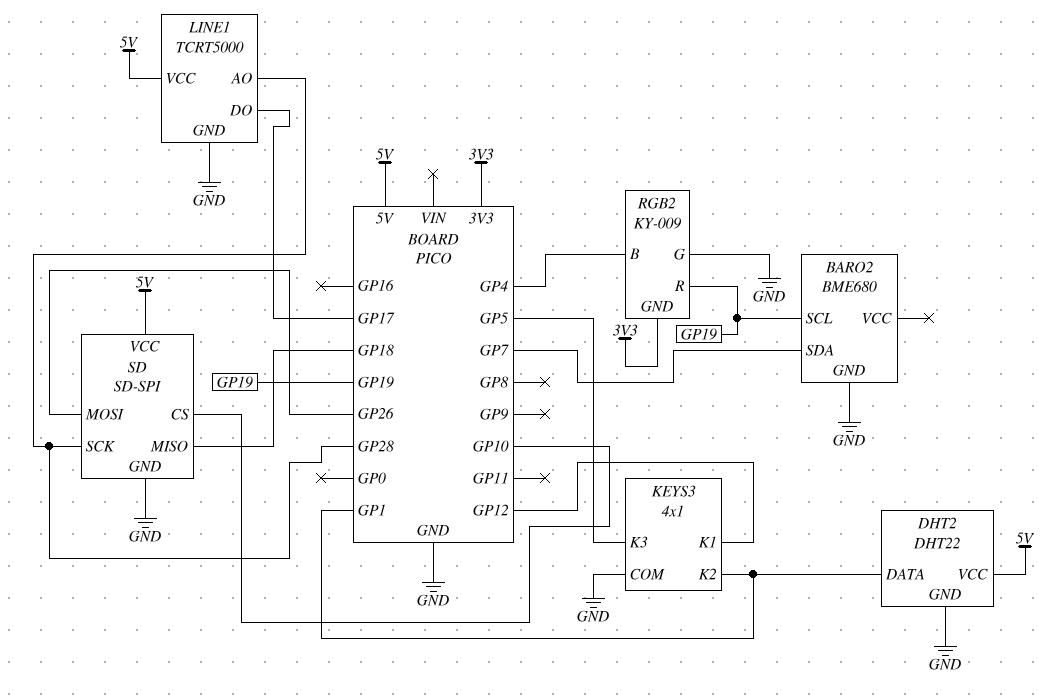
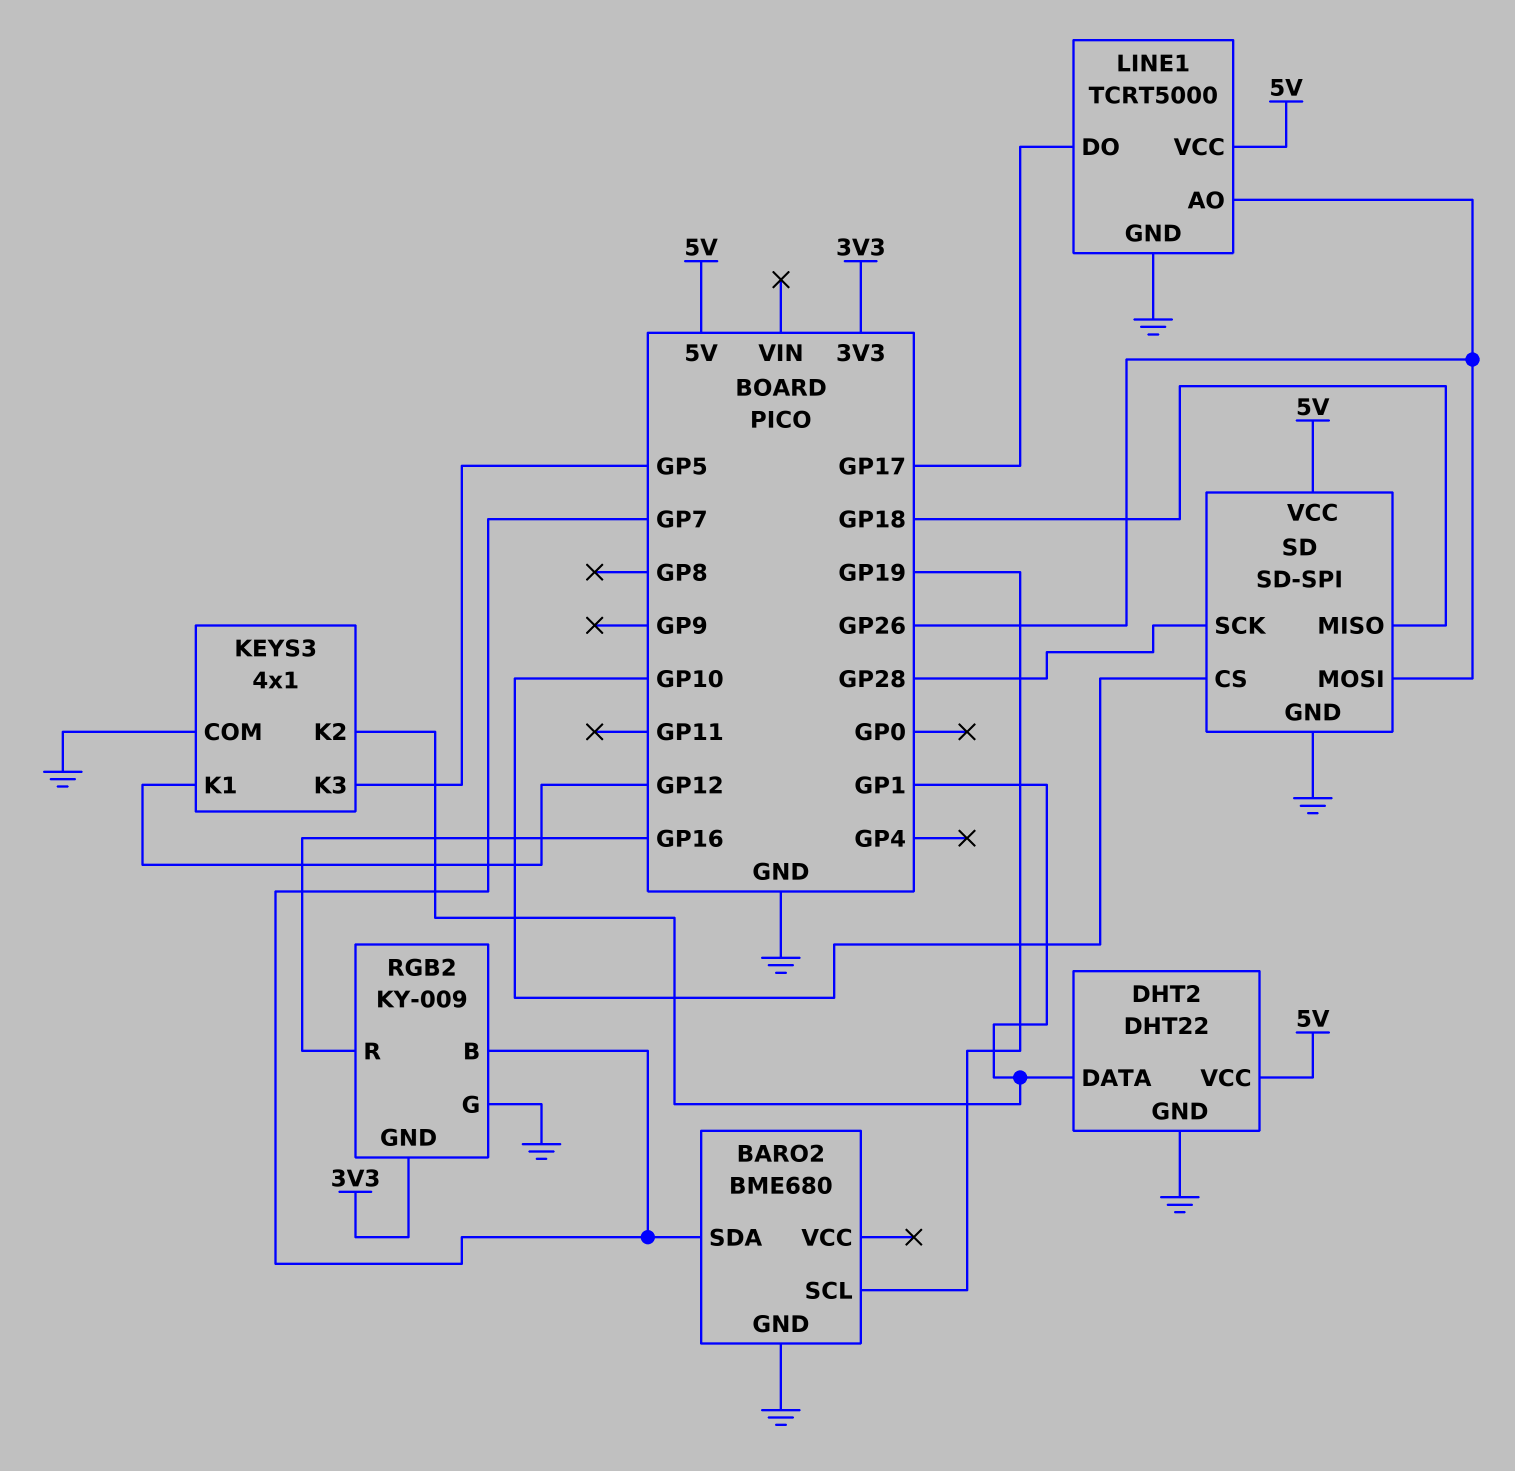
LINE1 pin AO: GP28 -> GP26
RGB2 pin B: GP4 -> GP7
RGB2 pin R: GP19 -> GP16

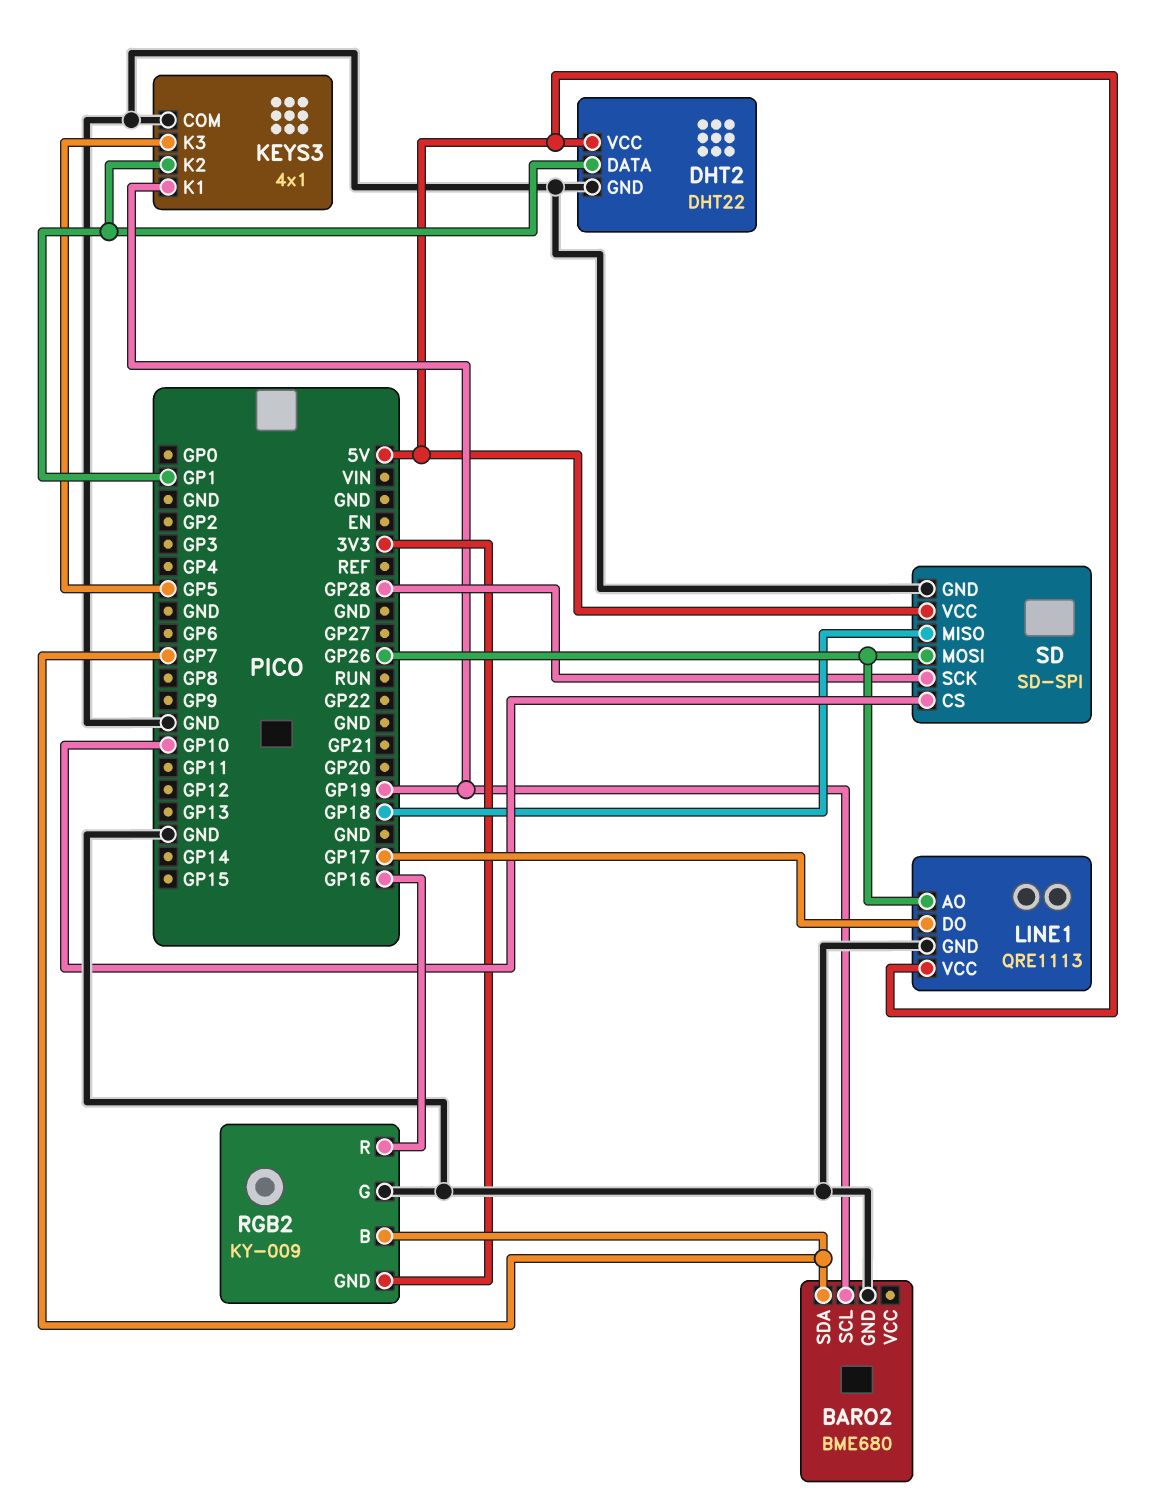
KEYS3 pin K1: GP12 -> GP19
LINE1: TCRT5000 -> QRE1113

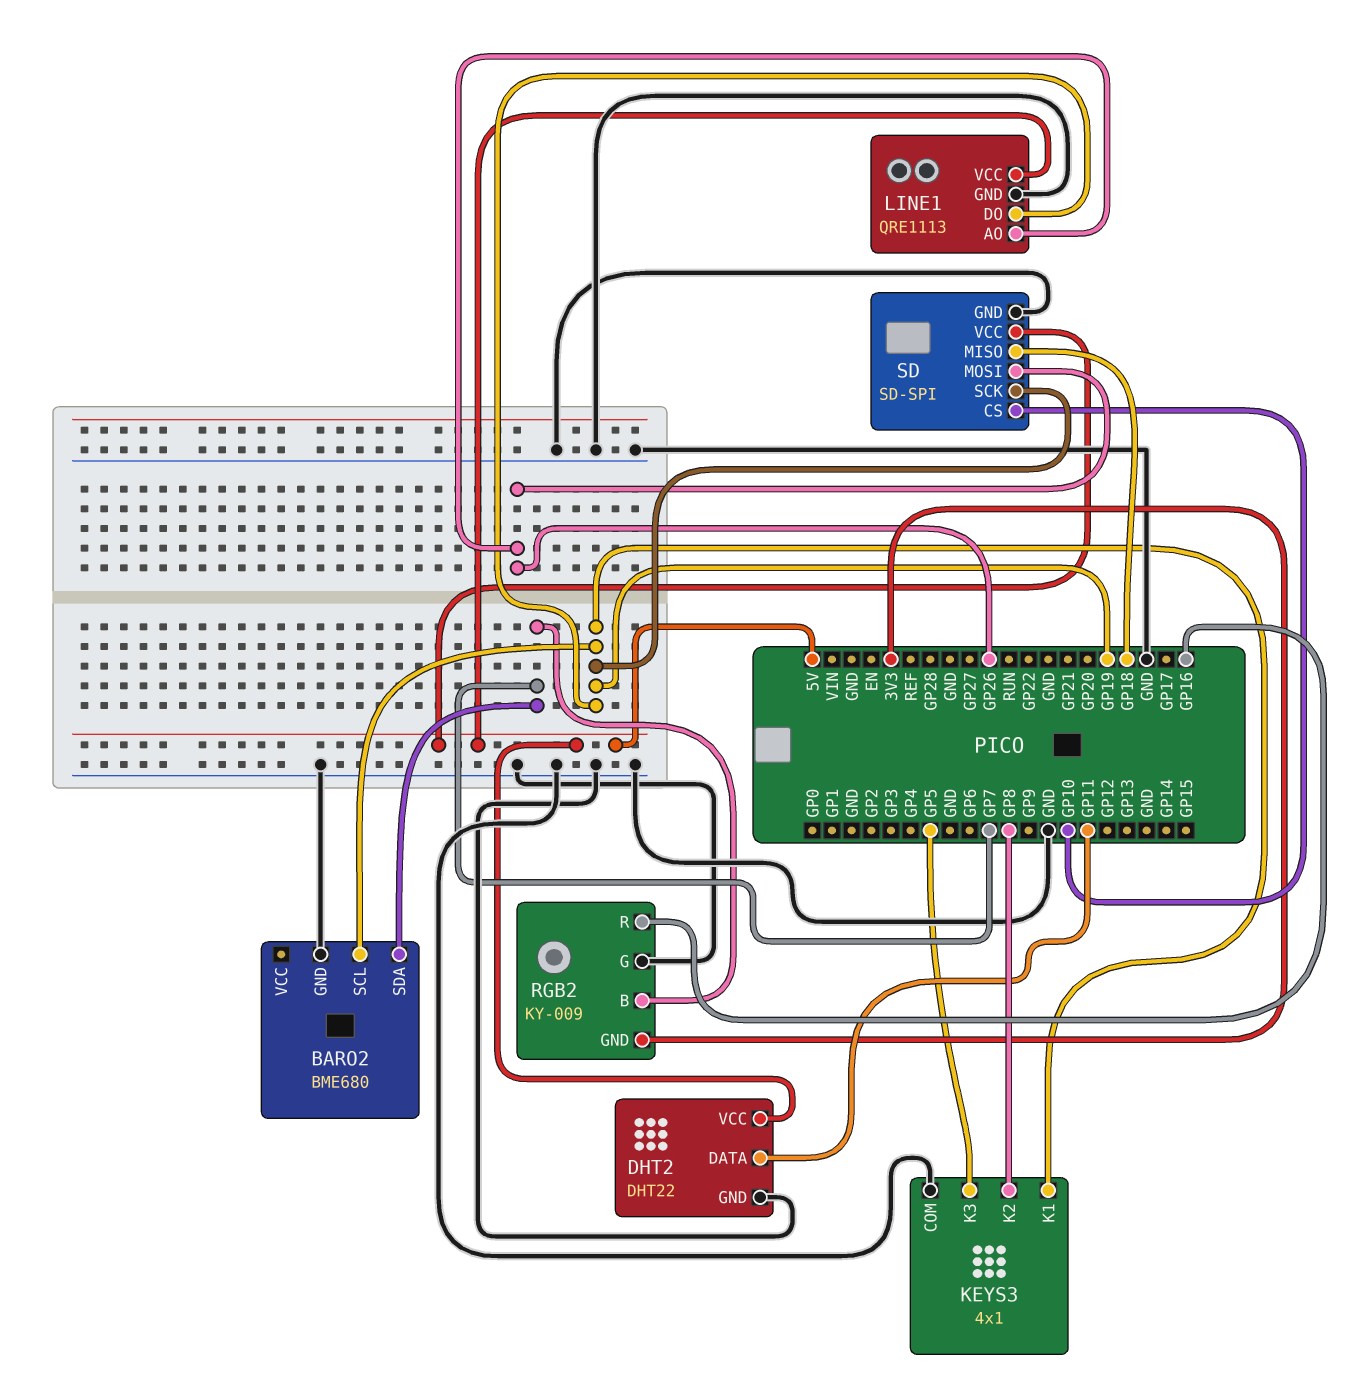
DHT2 pin DATA: GP1 -> GP11
KEYS3 pin K2: GP1 -> GP8
LINE1 pin DO: GP17 -> GP19
SD pin SCK: GP28 -> GP19

